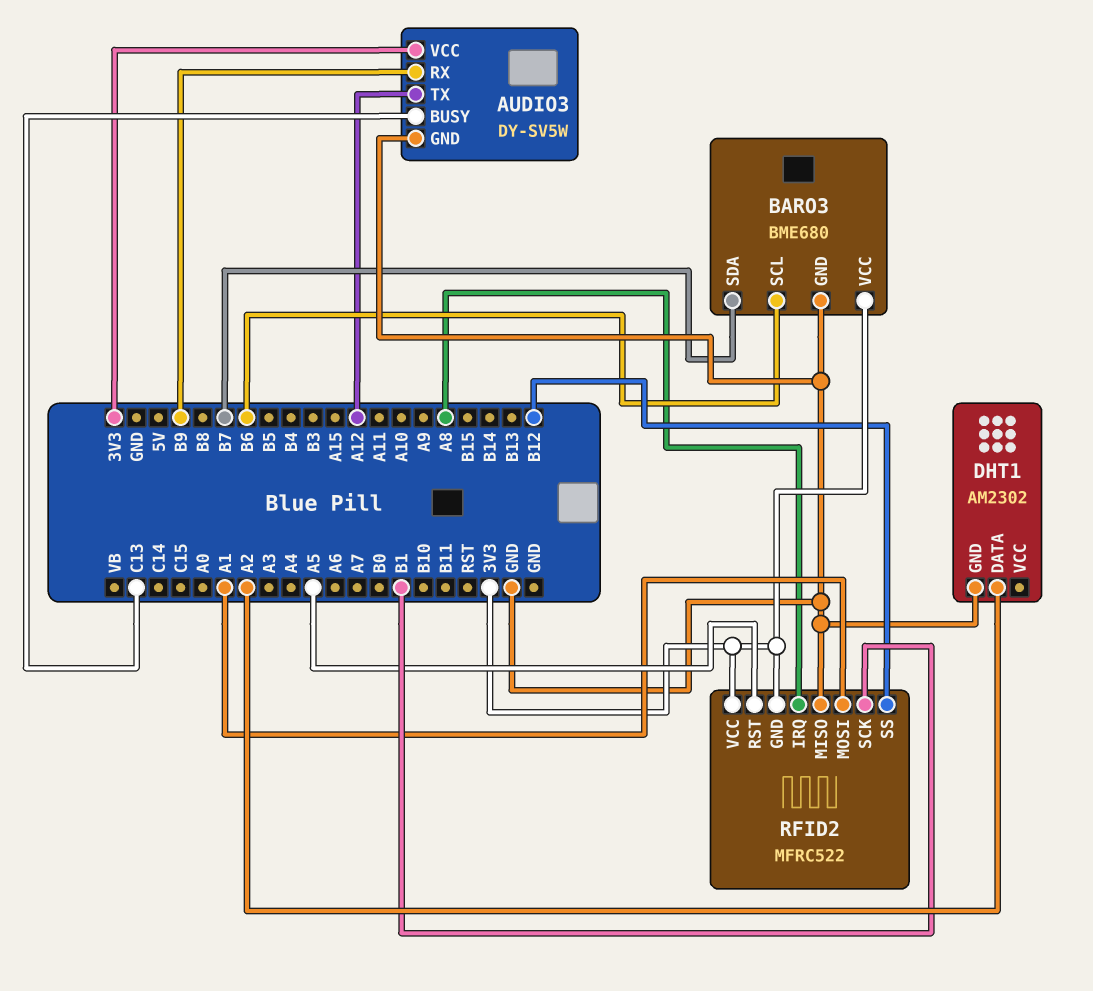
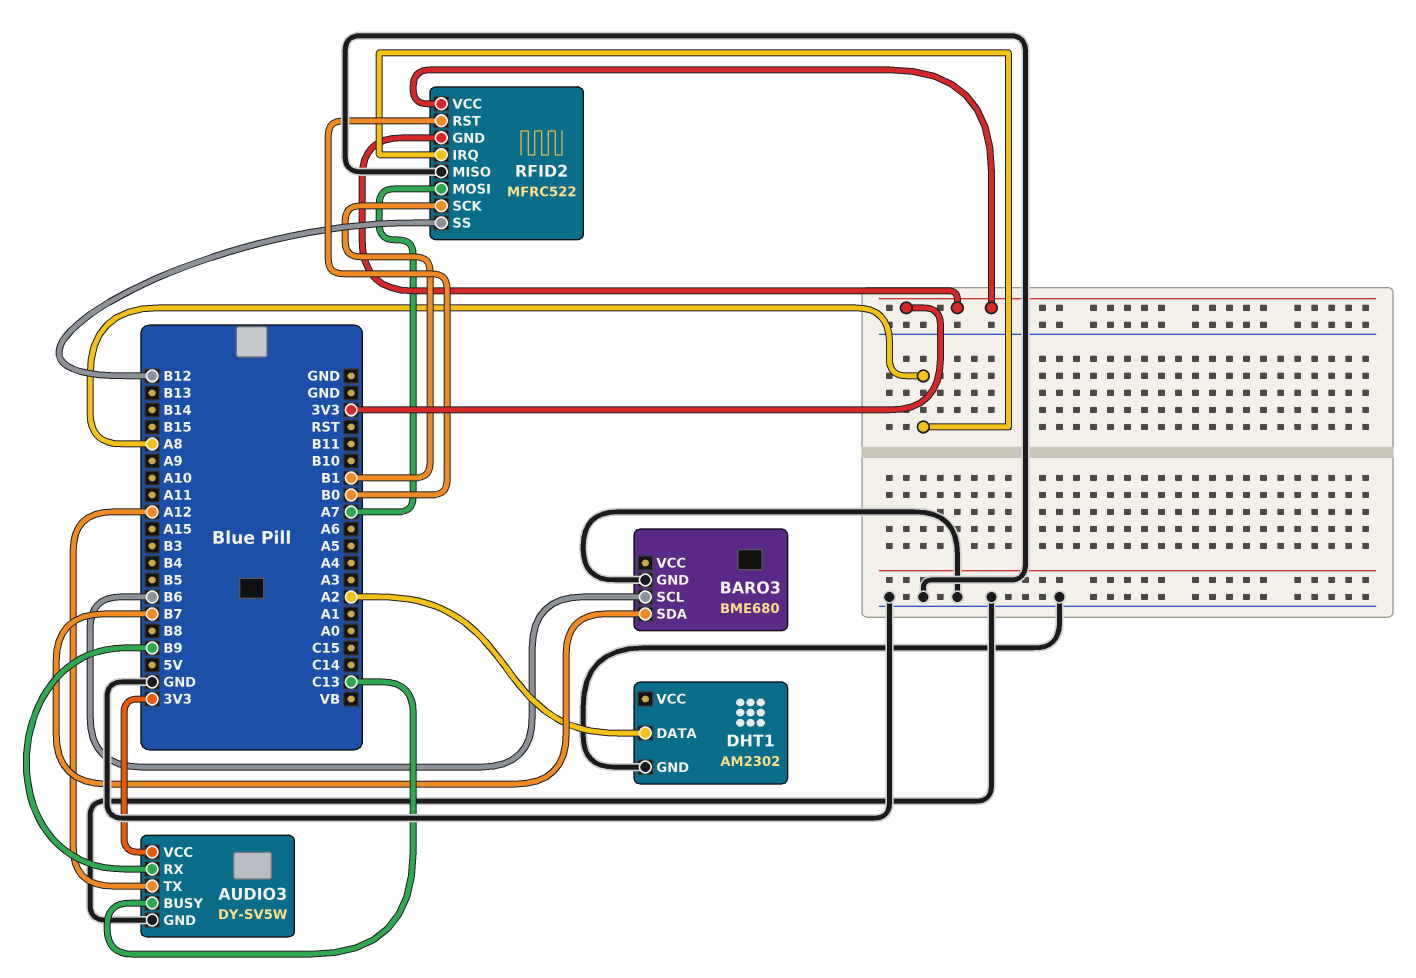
BARO3 pin VCC: 3V3 -> none
RFID2 pin MOSI: A1 -> A7
RFID2 pin RST: A5 -> B0

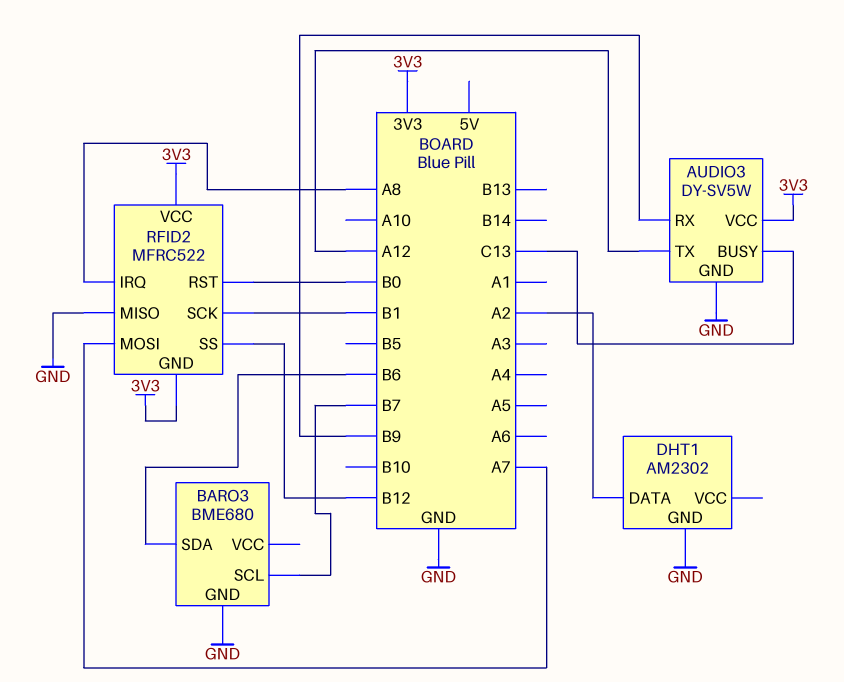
BARO3 pin SCL: B6 -> B7
BARO3 pin SDA: B7 -> B6

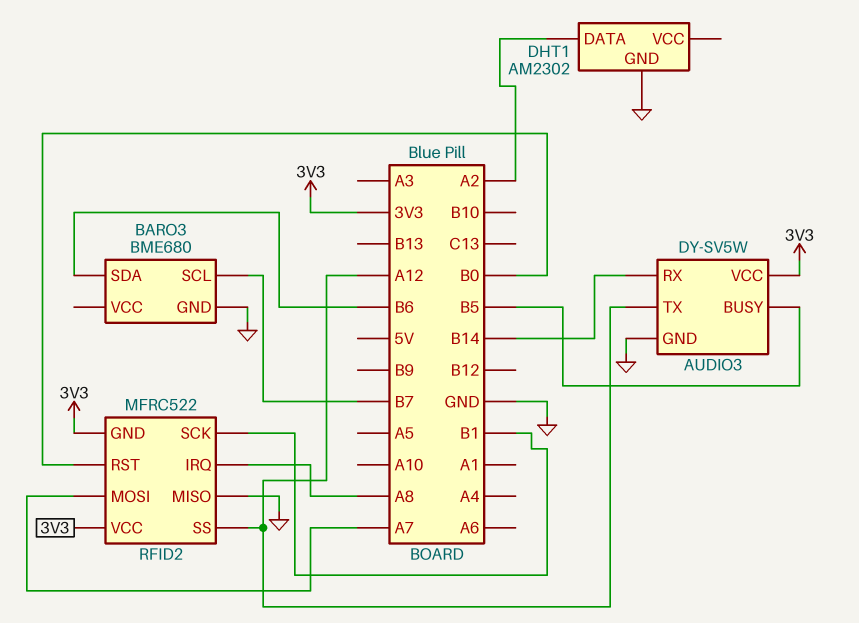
AUDIO3 pin BUSY: C13 -> B5
AUDIO3 pin RX: B9 -> B14
RFID2 pin SS: B12 -> A12

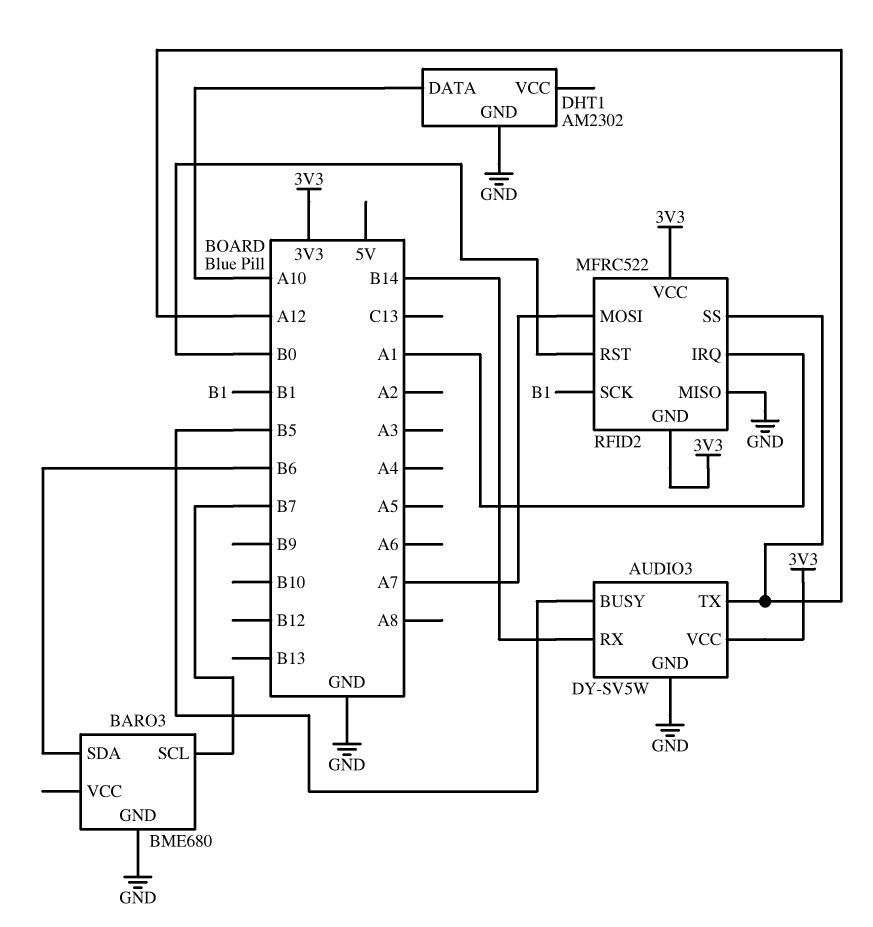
DHT1 pin DATA: A2 -> A10
RFID2 pin IRQ: A8 -> A1

